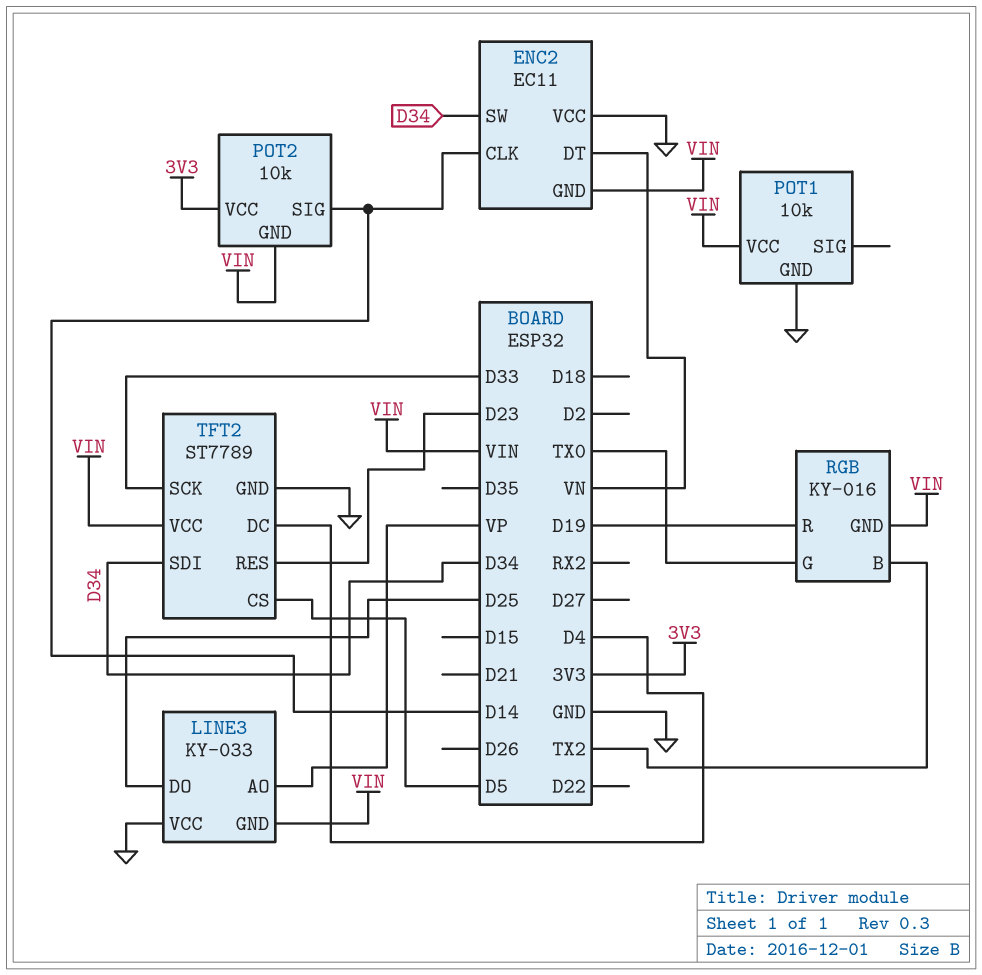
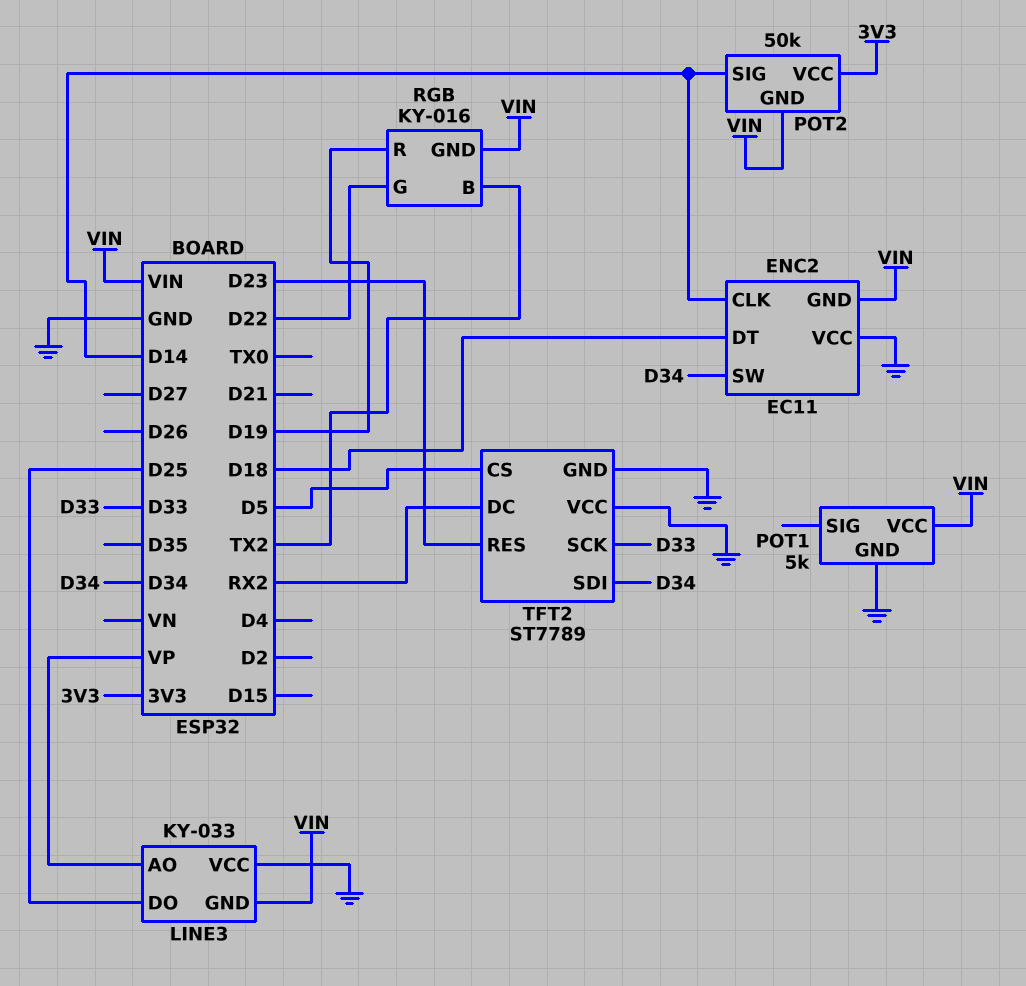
ENC2 pin DT: VN -> D18
POT1: 10k -> 5k
POT2: 10k -> 50k
RGB pin G: TX0 -> D22
TFT2 pin DC: D4 -> RX2
TFT2 pin VCC: VIN -> GND

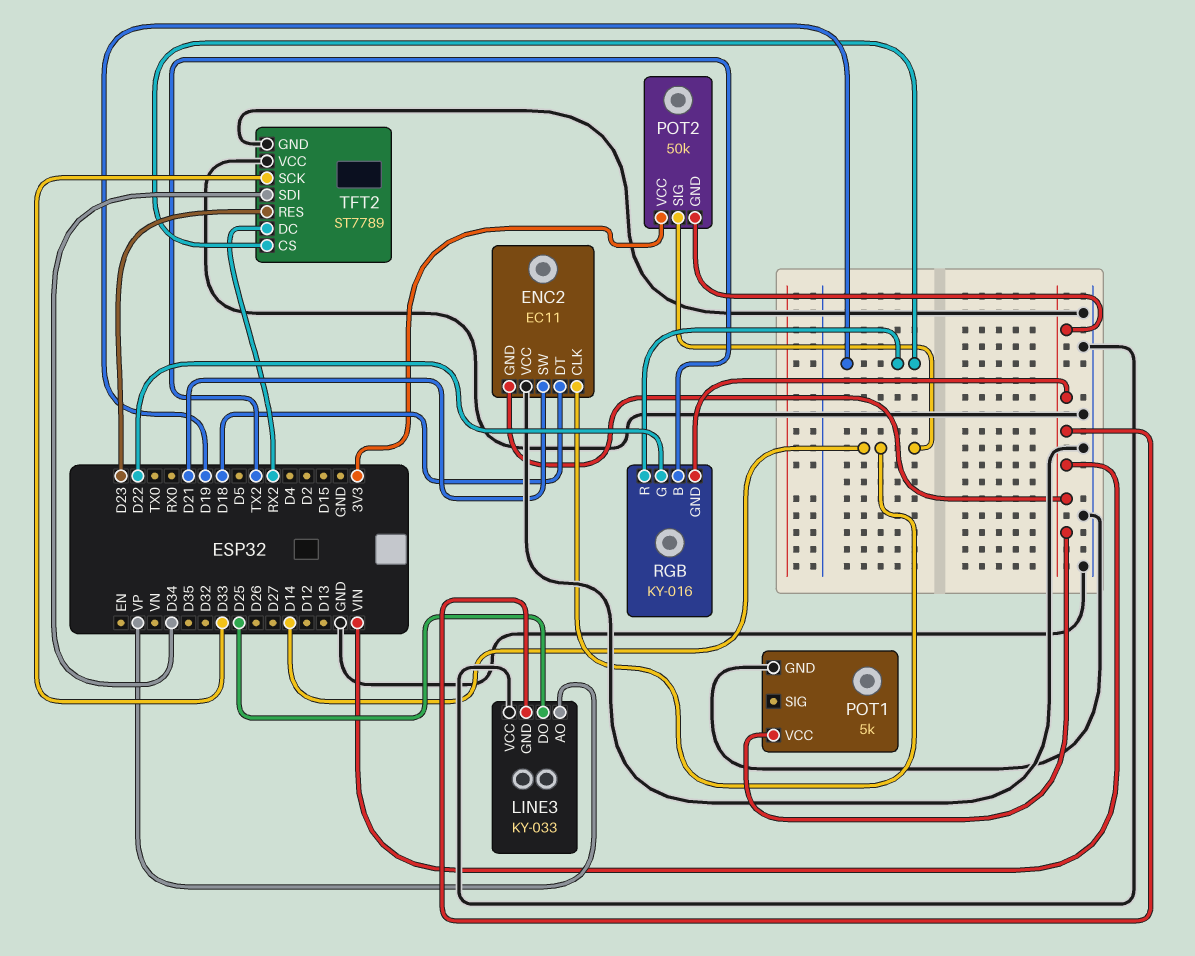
ENC2 pin SW: D34 -> D21
TFT2 pin CS: D5 -> D19

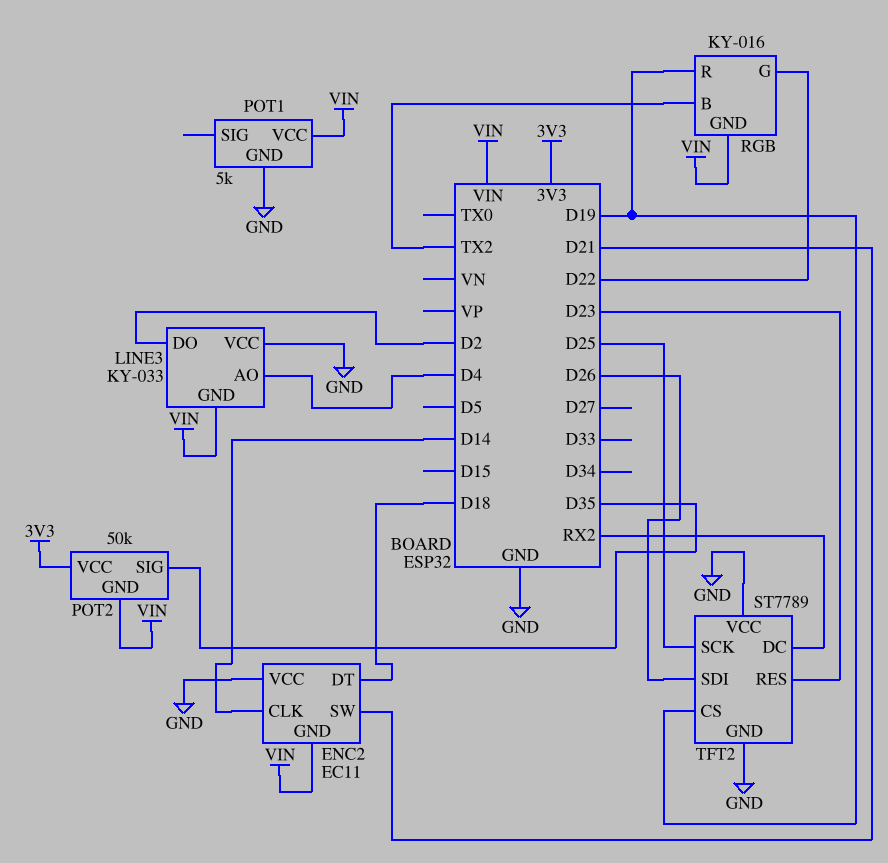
LINE3 pin AO: VP -> D4
LINE3 pin DO: D25 -> D2
POT2 pin SIG: D14 -> D35
TFT2 pin SCK: D33 -> D25
TFT2 pin SDI: D34 -> D26

